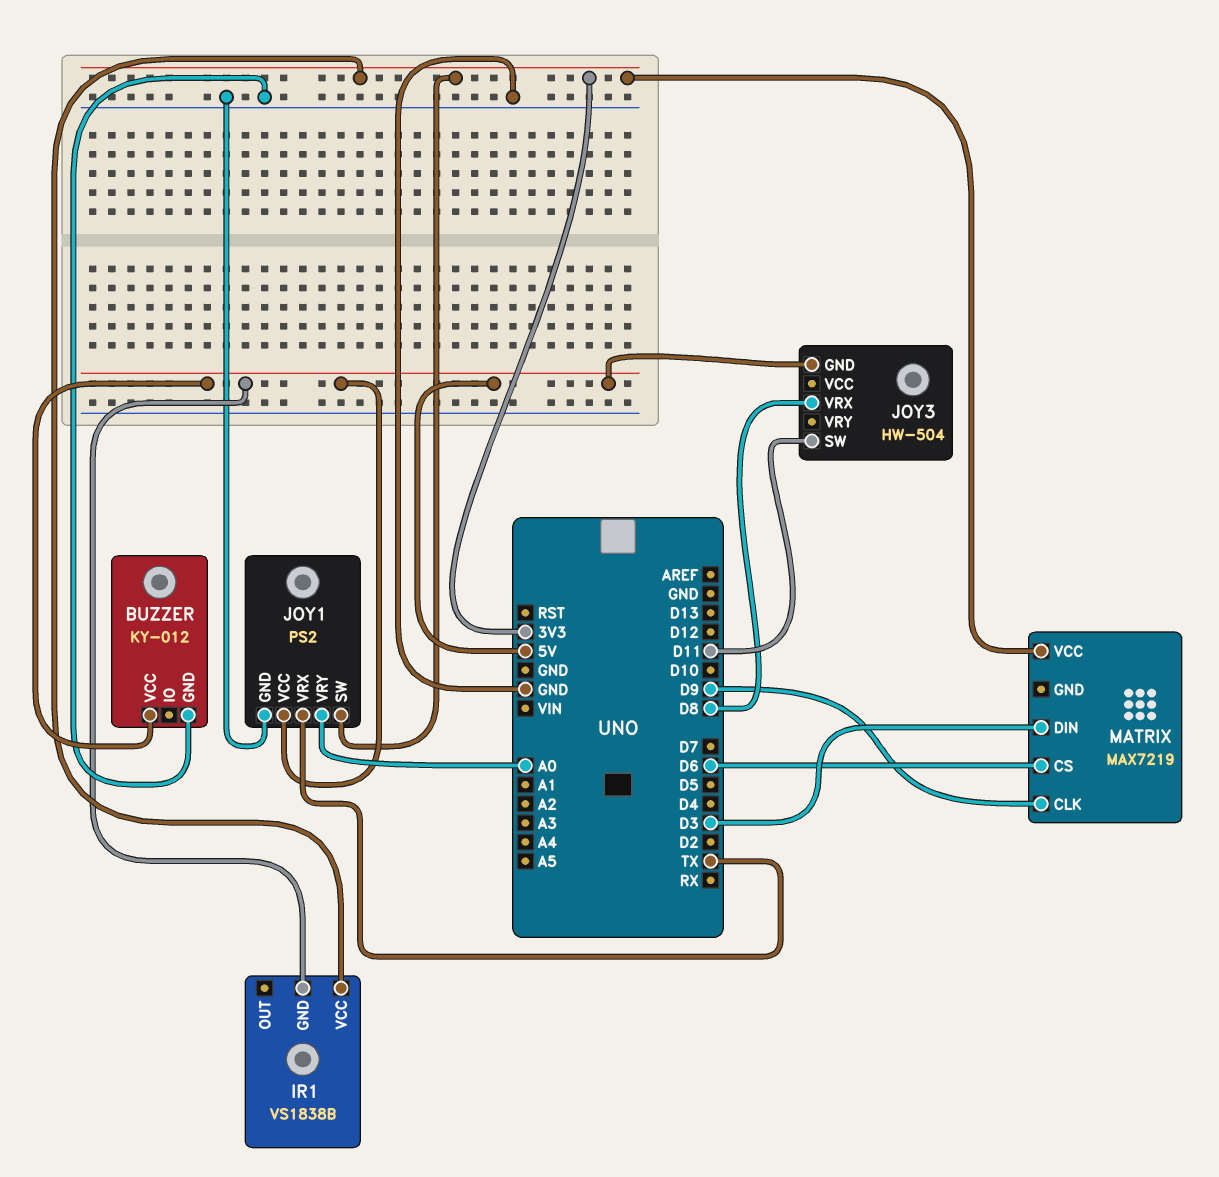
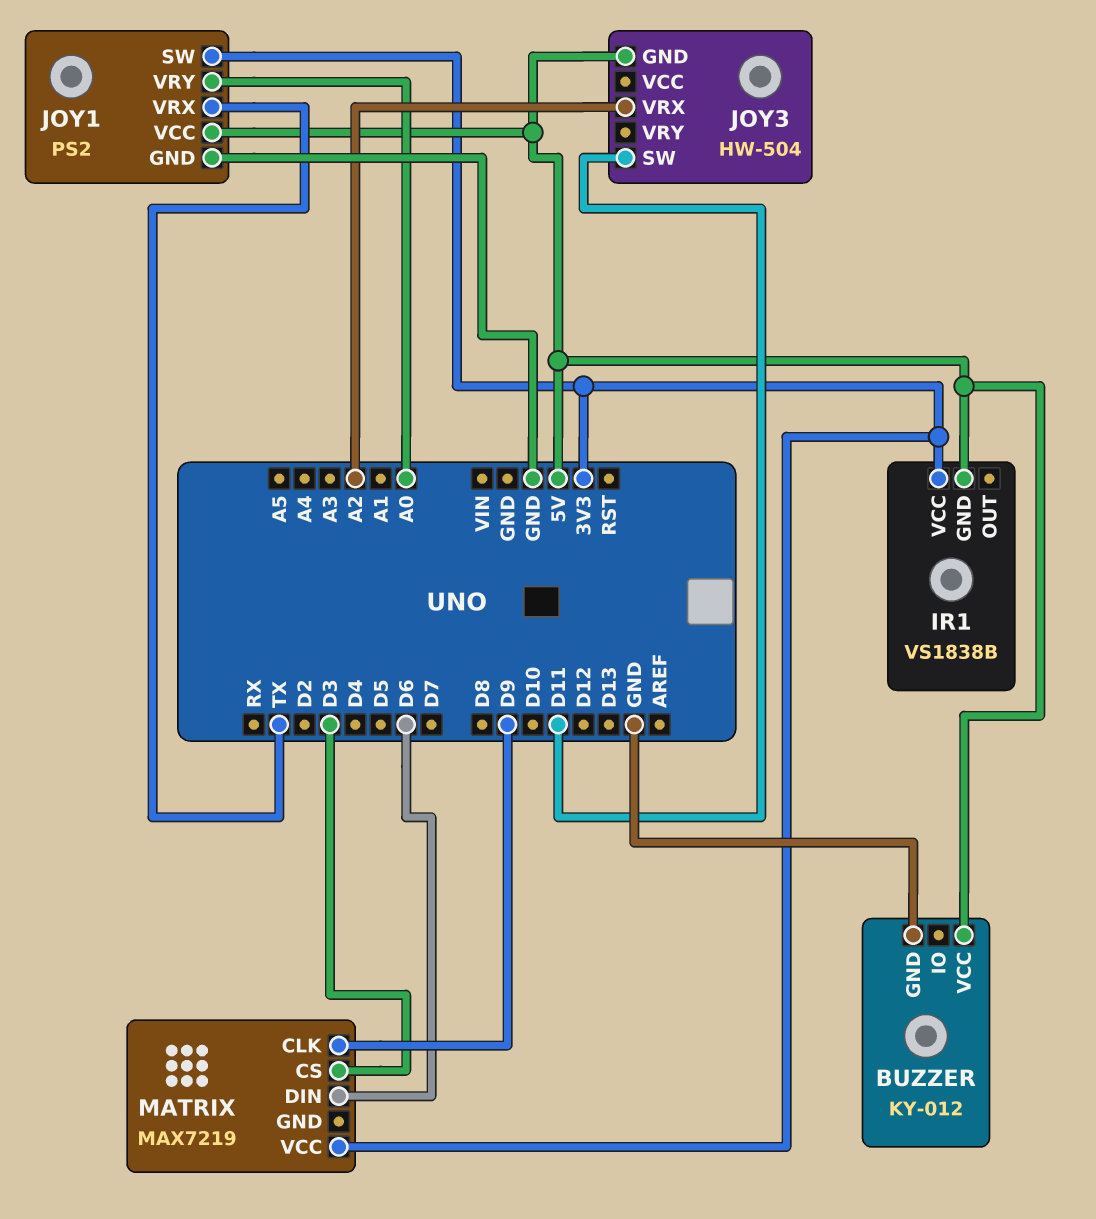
JOY3 pin VRX: D8 -> A2
MATRIX pin CS: D6 -> D3
MATRIX pin DIN: D3 -> D6

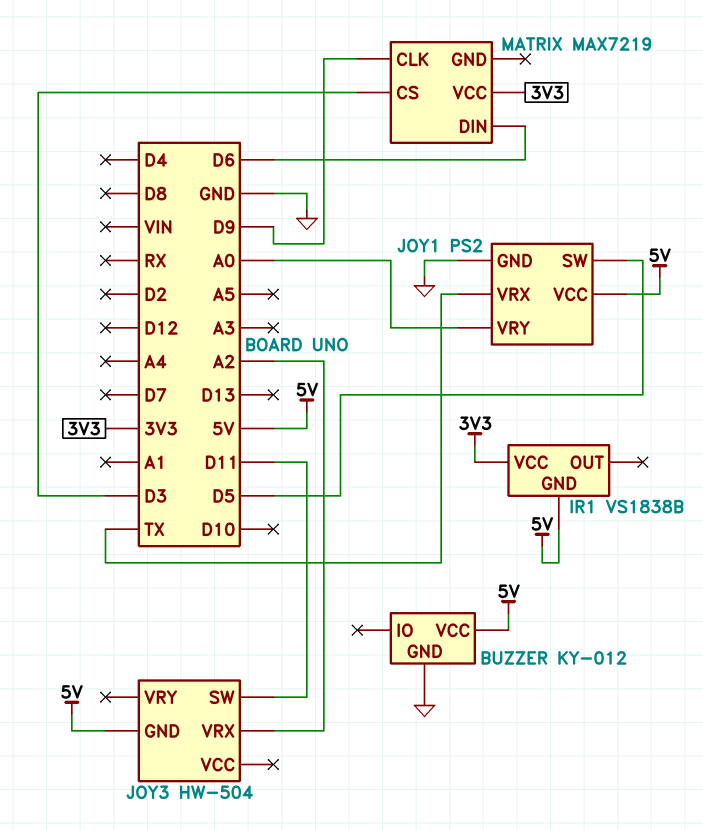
JOY1 pin SW: 3V3 -> D5

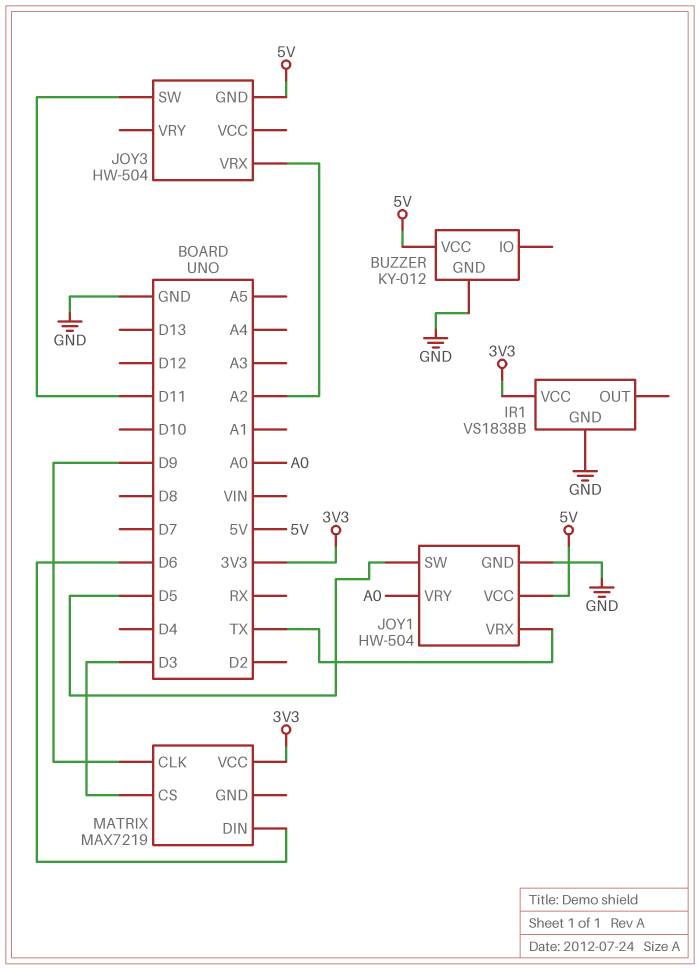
IR1 pin GND: 5V -> GND
JOY1: PS2 -> HW-504

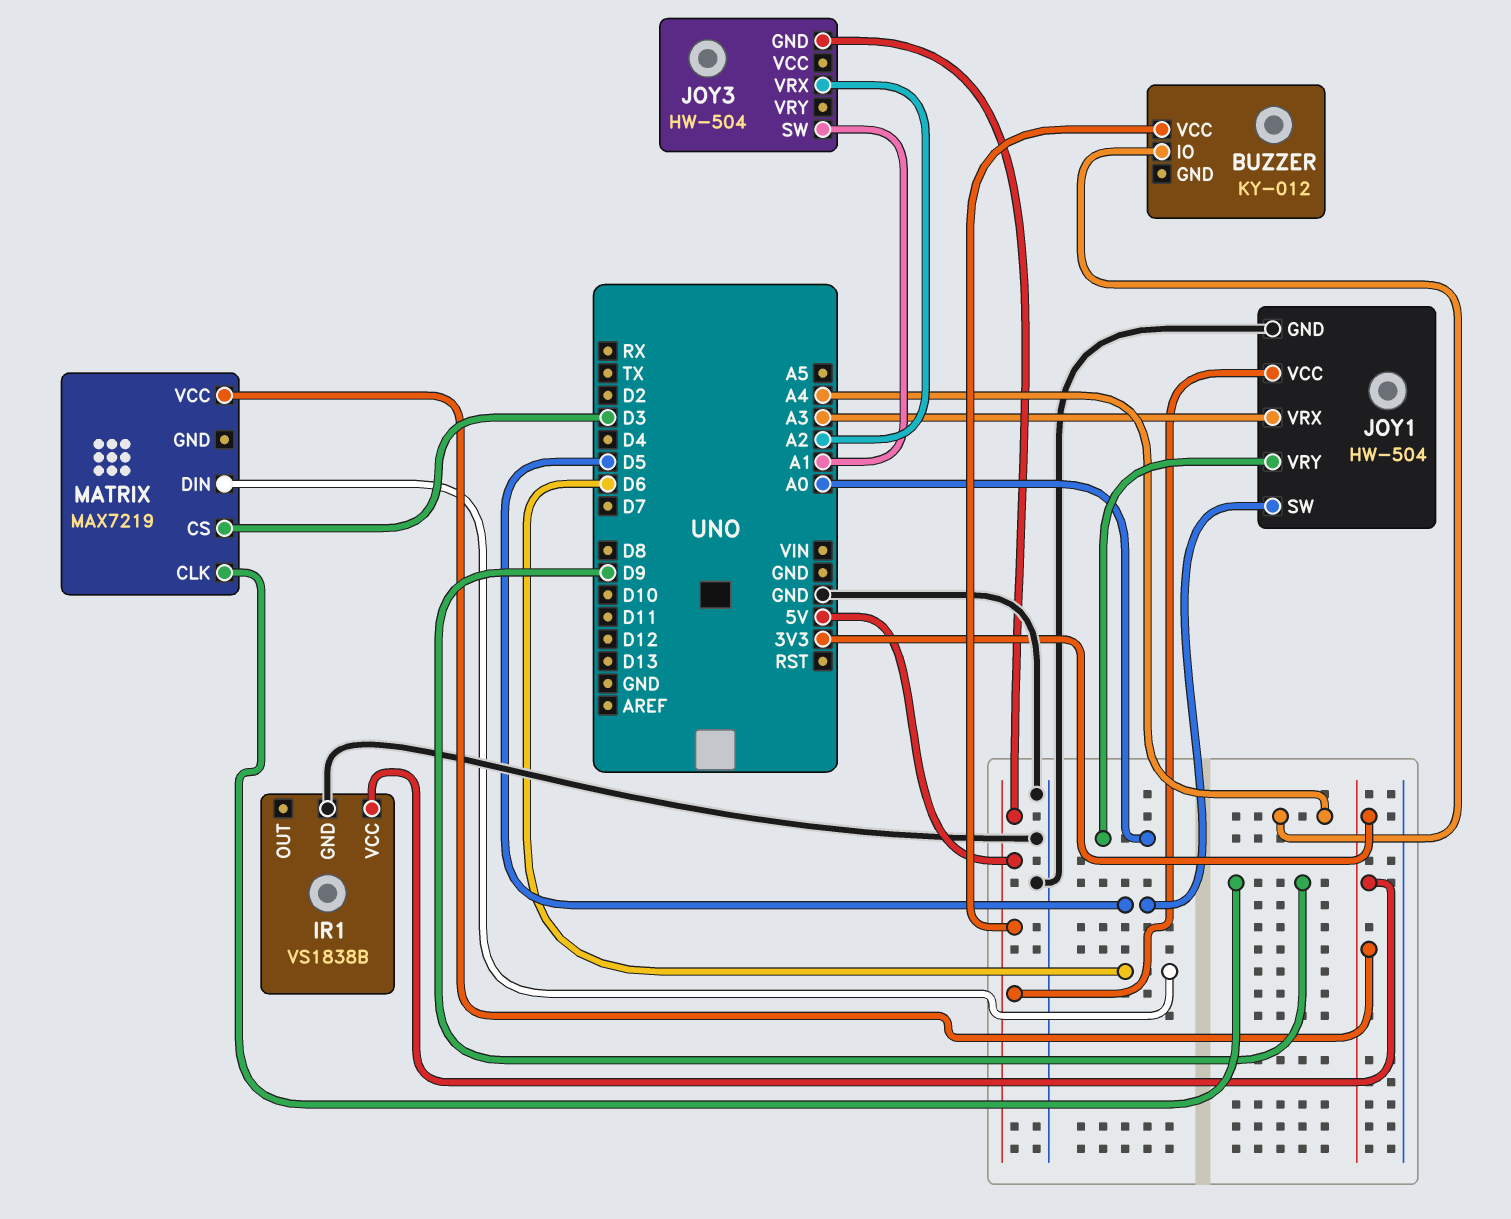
BUZZER pin GND: GND -> none
BUZZER pin IO: none -> A4
JOY1 pin VRX: TX -> A3
JOY3 pin SW: D11 -> A1

